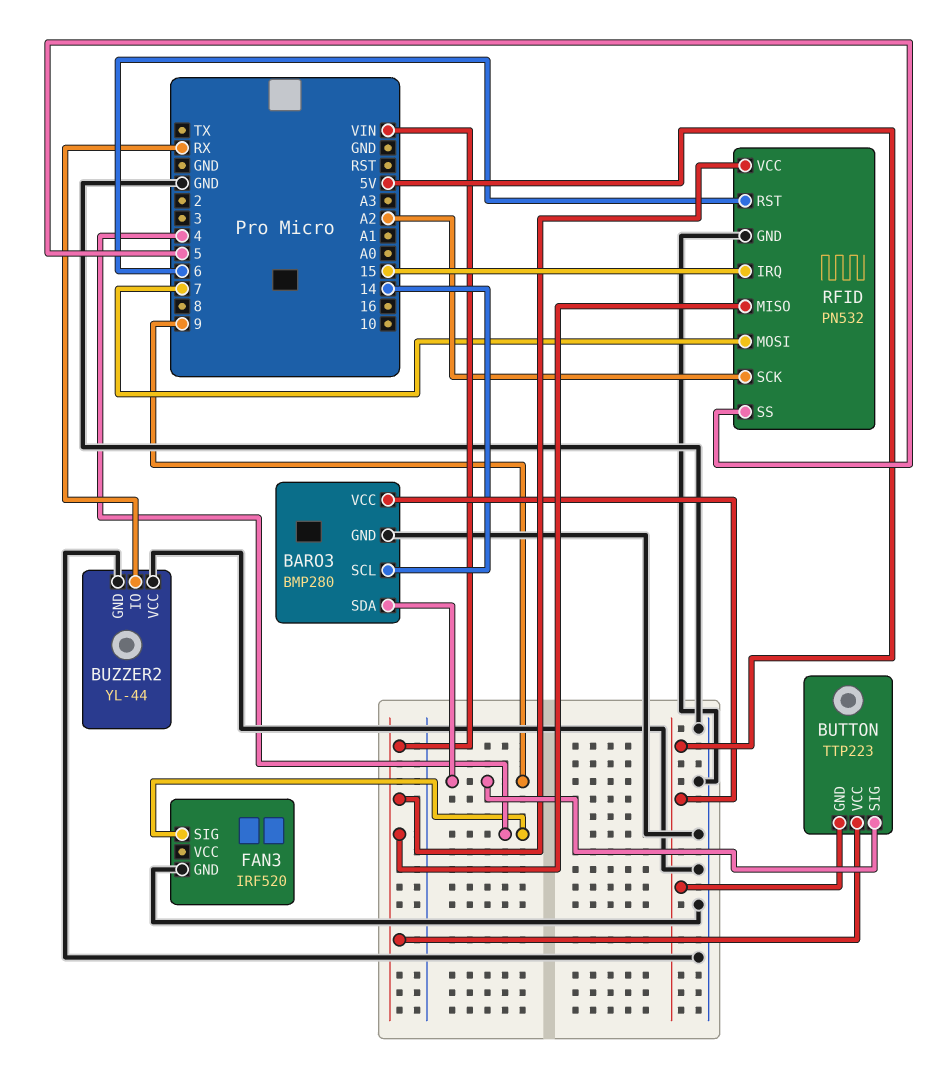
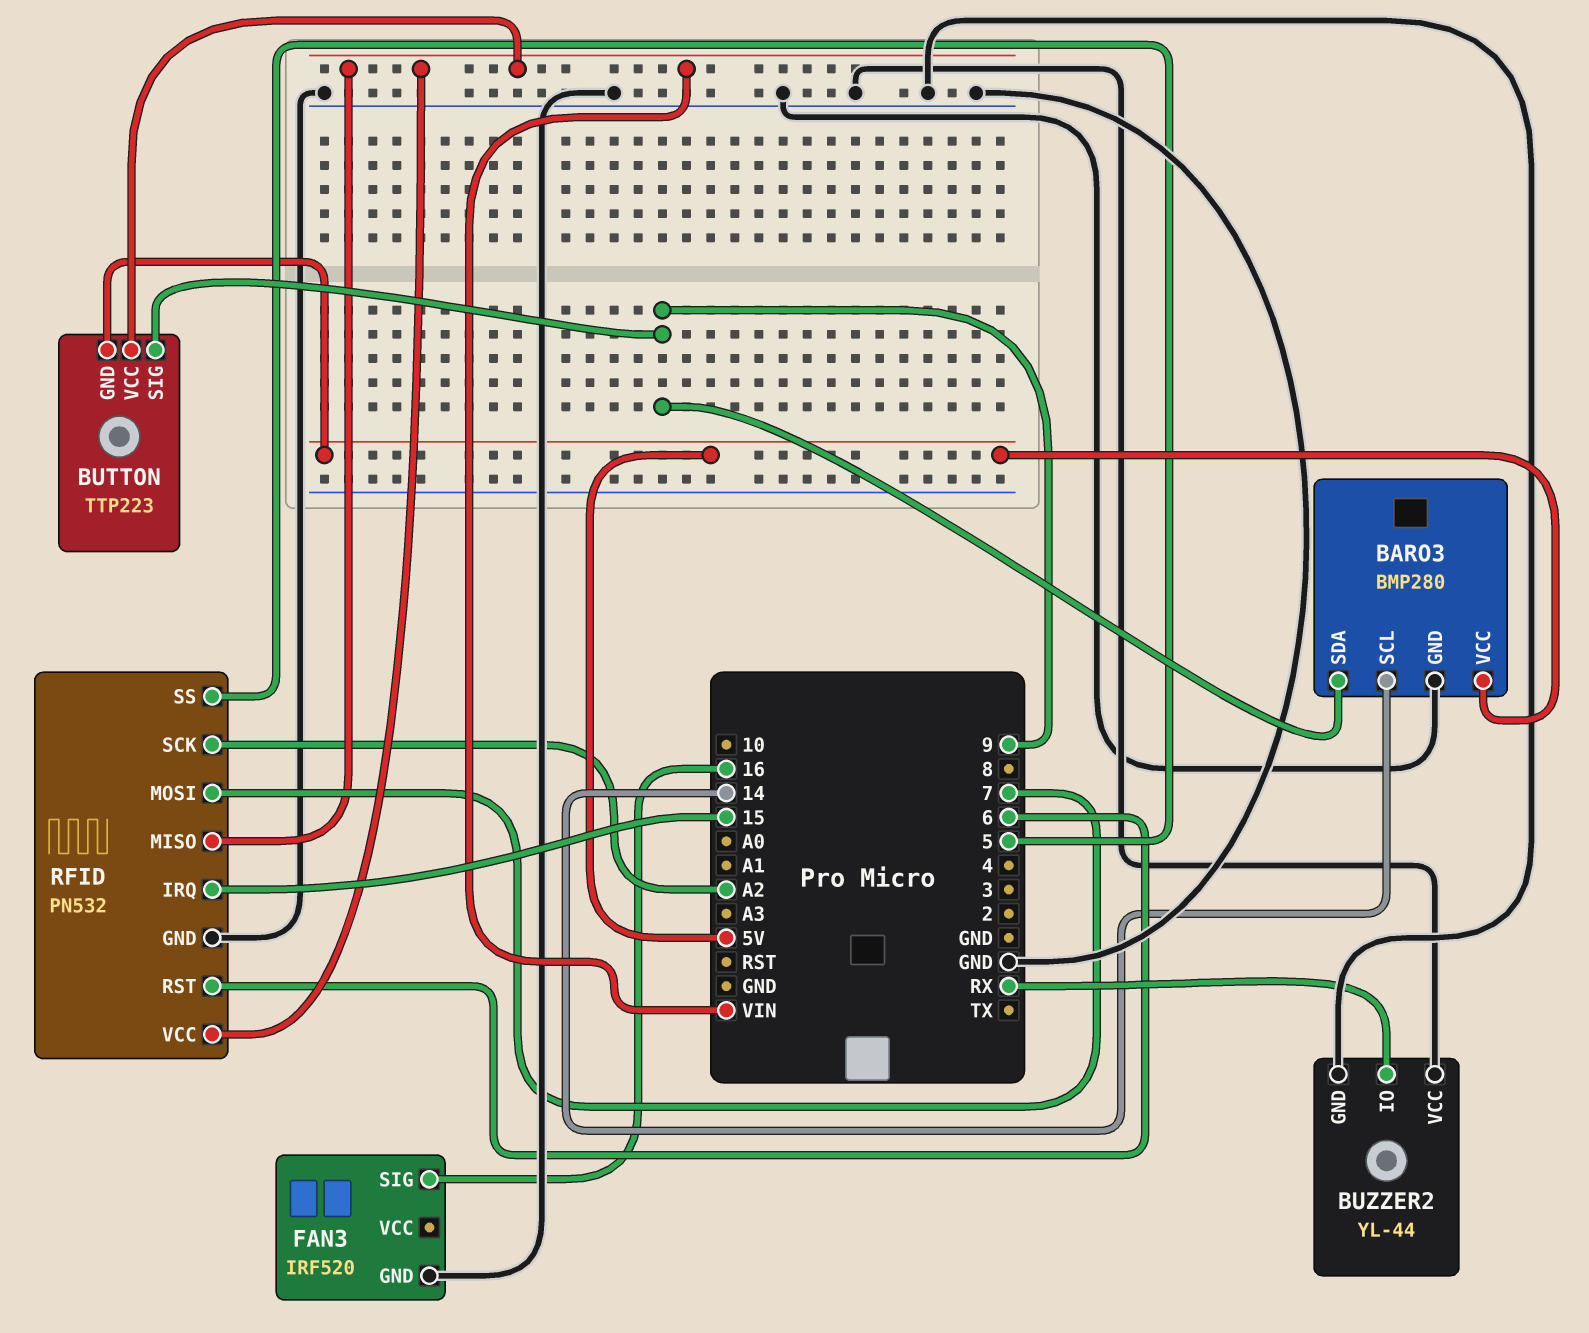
FAN3 pin SIG: 4 -> 16

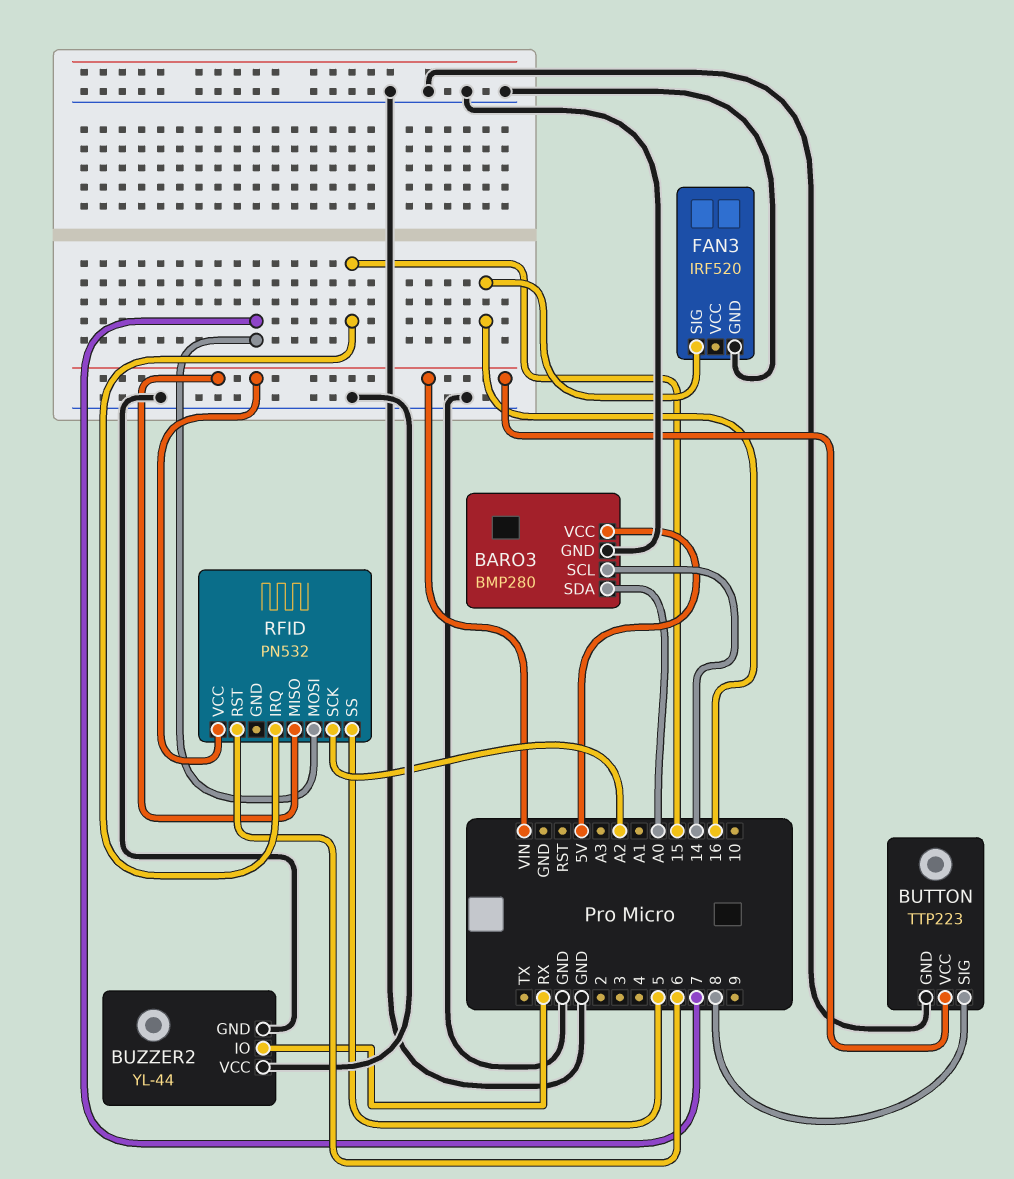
BARO3 pin SDA: 9 -> A0
BUTTON pin GND: 5V -> GND
BUTTON pin SIG: 9 -> 8
RFID pin GND: GND -> none

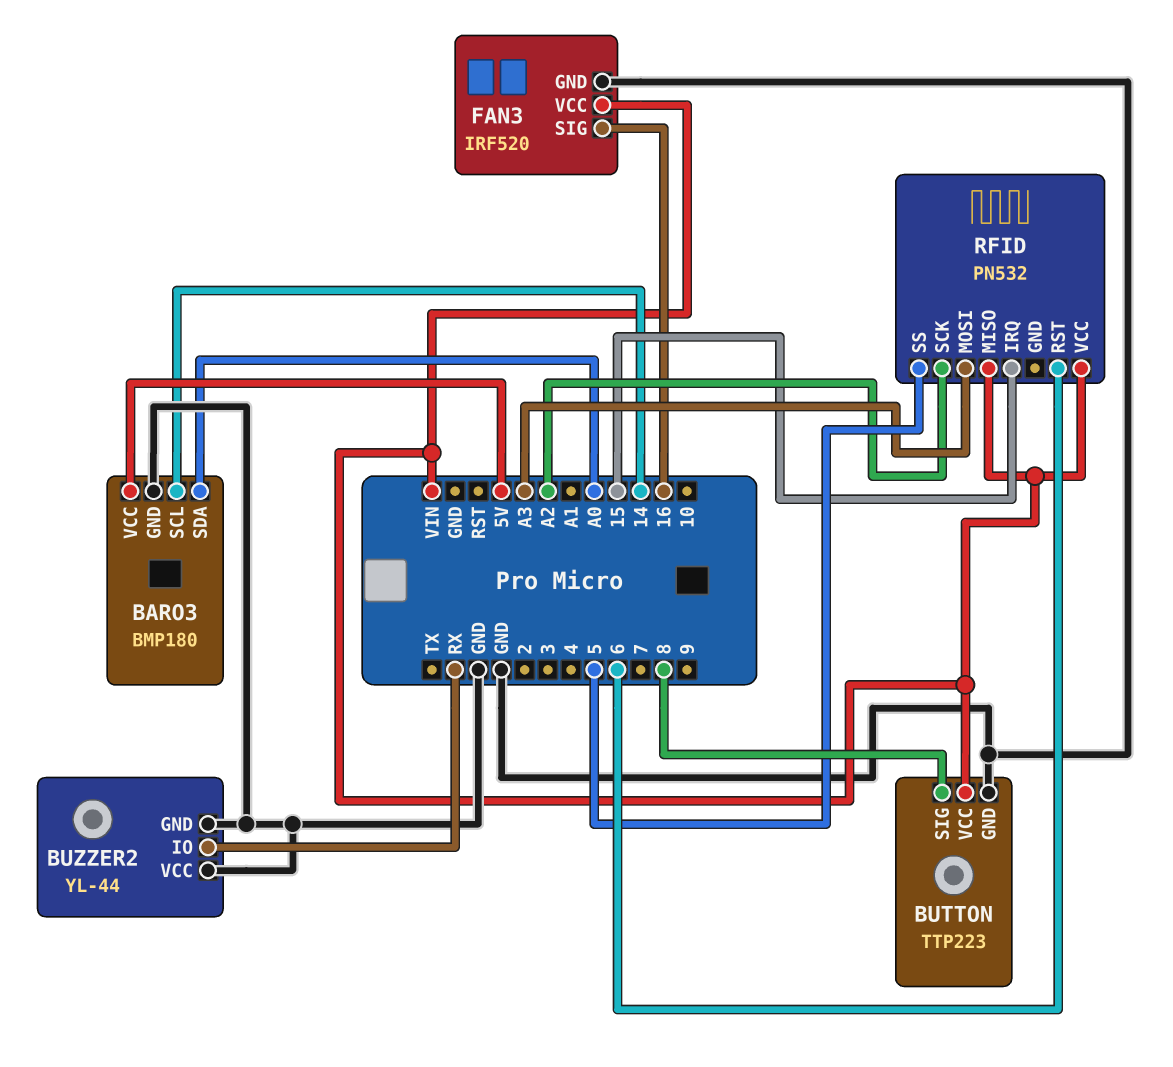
BARO3: BMP280 -> BMP180
FAN3 pin VCC: none -> VIN
RFID pin MOSI: 7 -> A3

